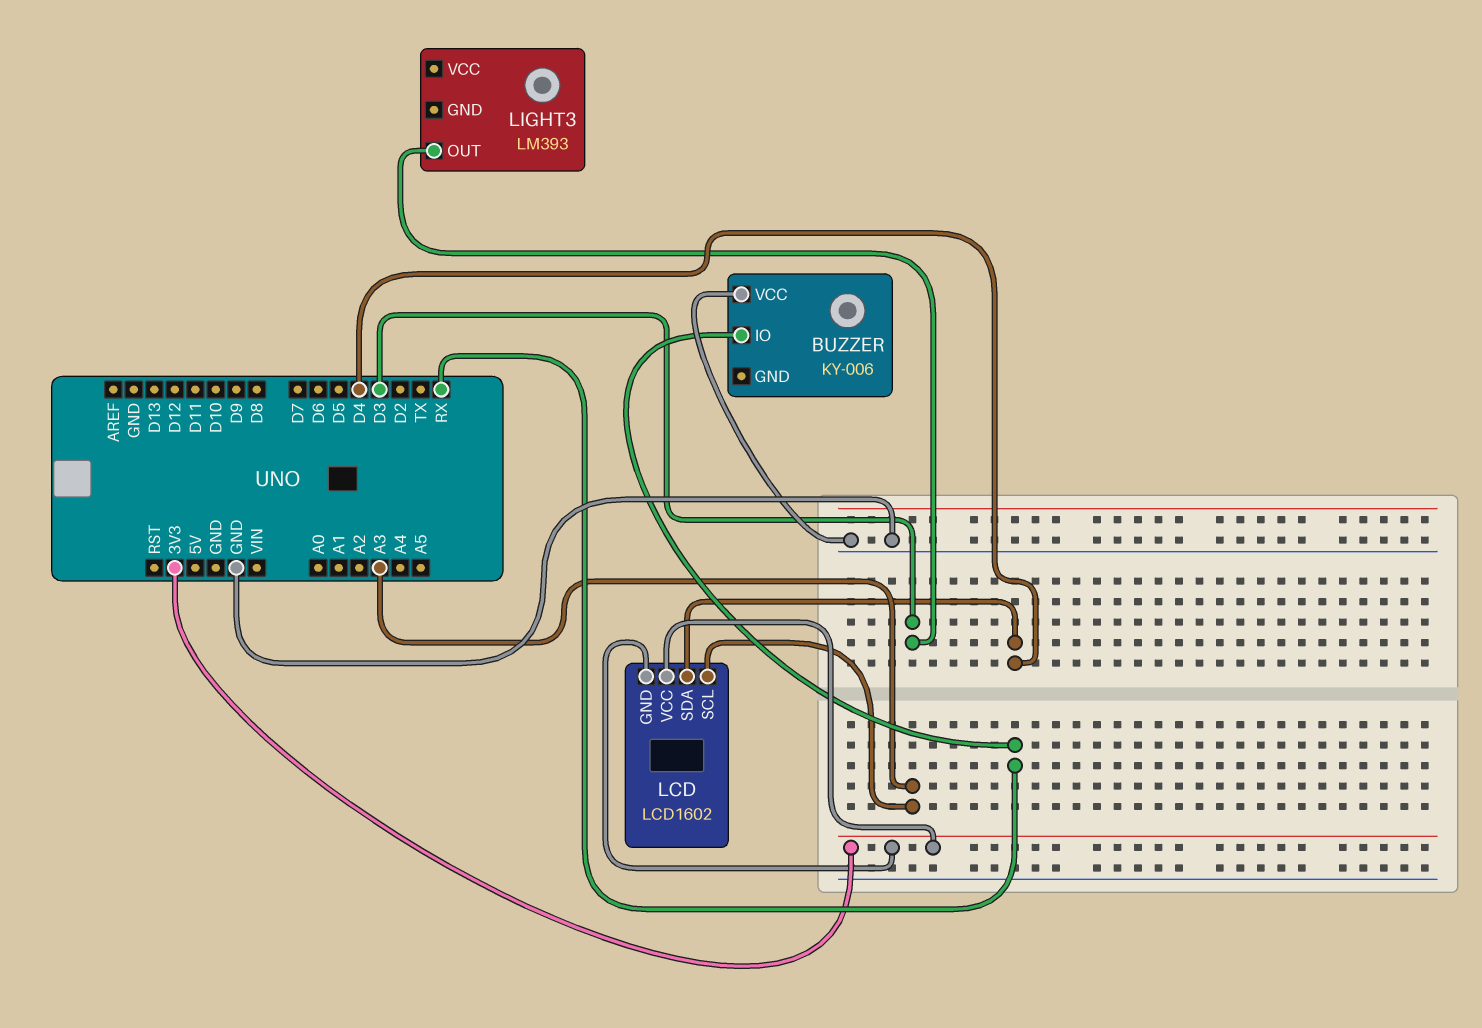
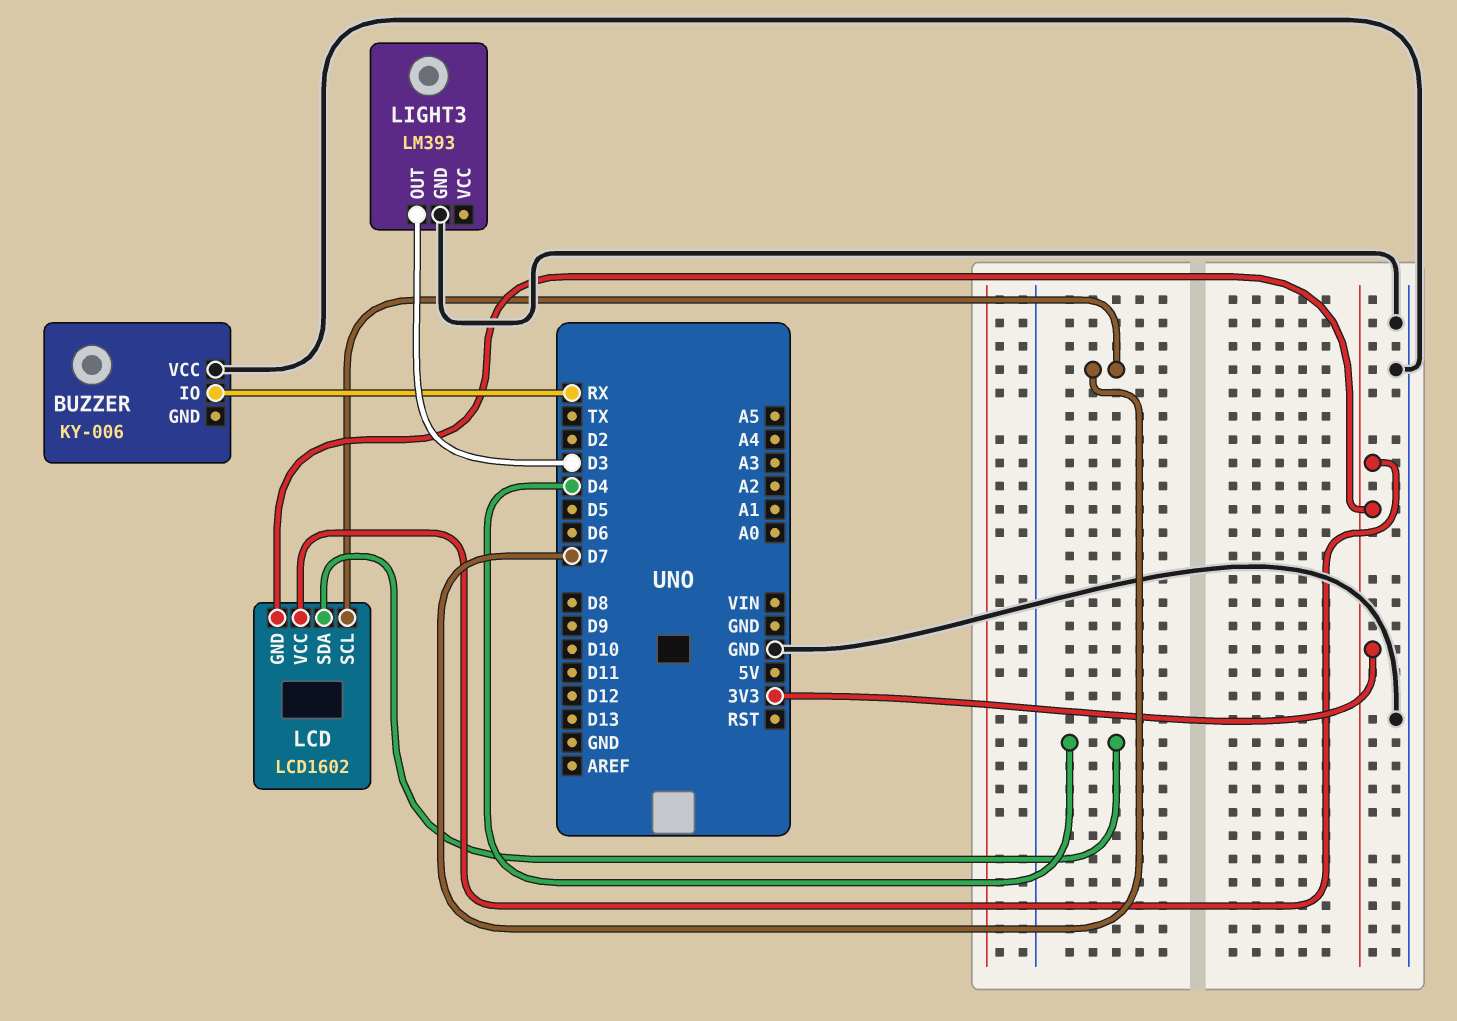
LCD pin SCL: A3 -> D7
LIGHT3 pin GND: none -> GND

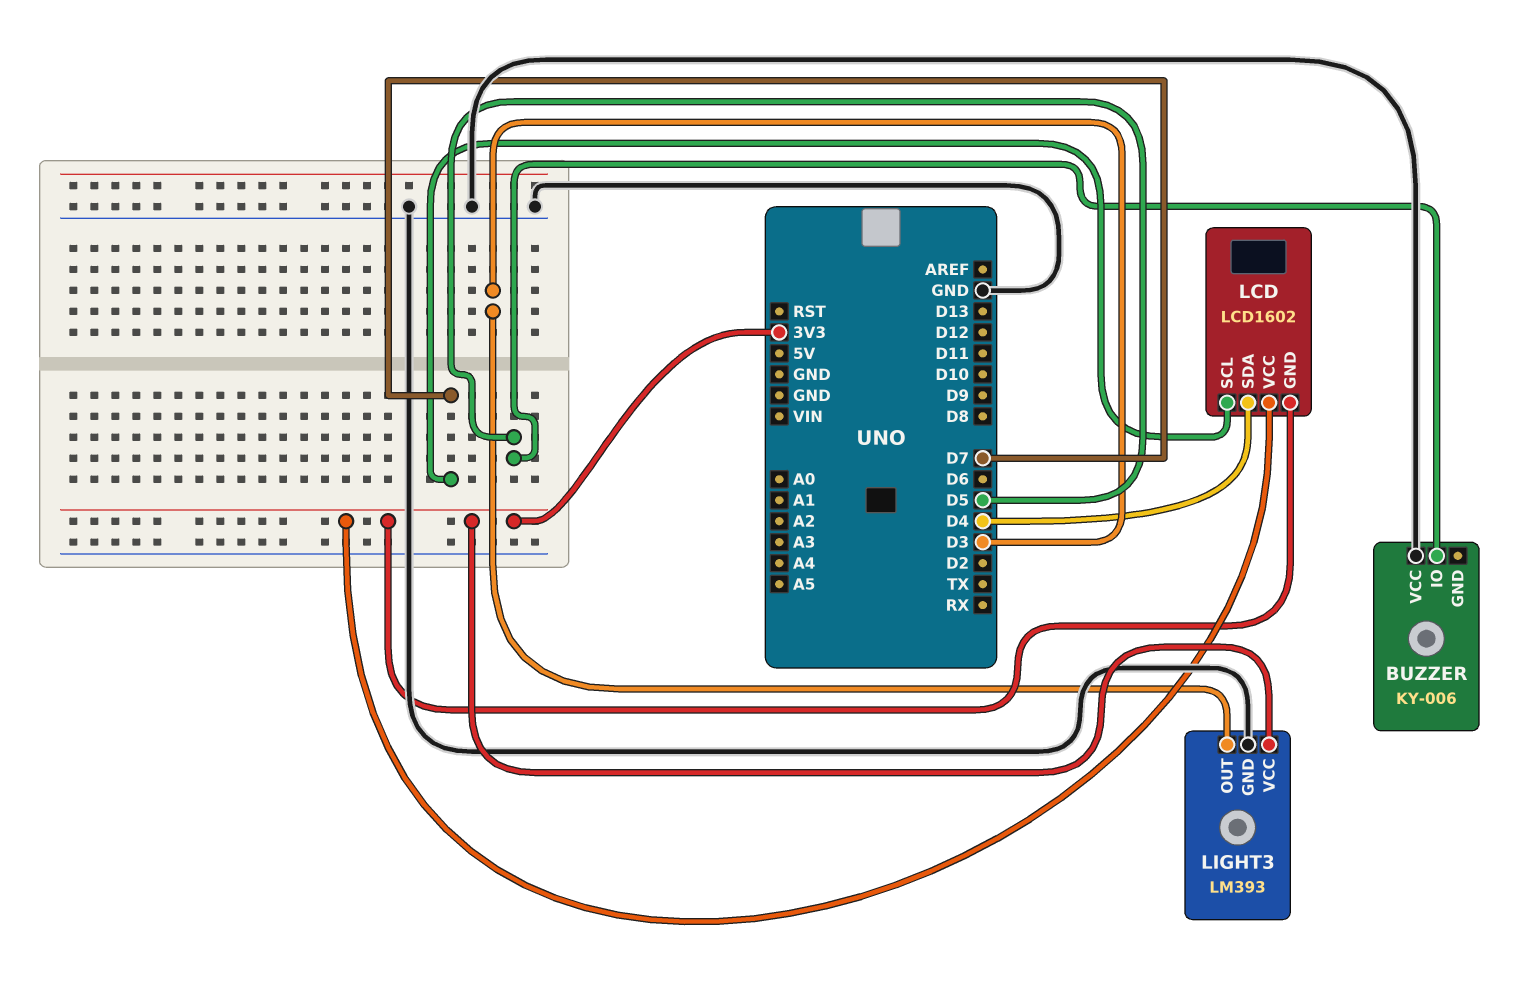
BUZZER pin IO: RX -> D5
LIGHT3 pin VCC: none -> 3V3

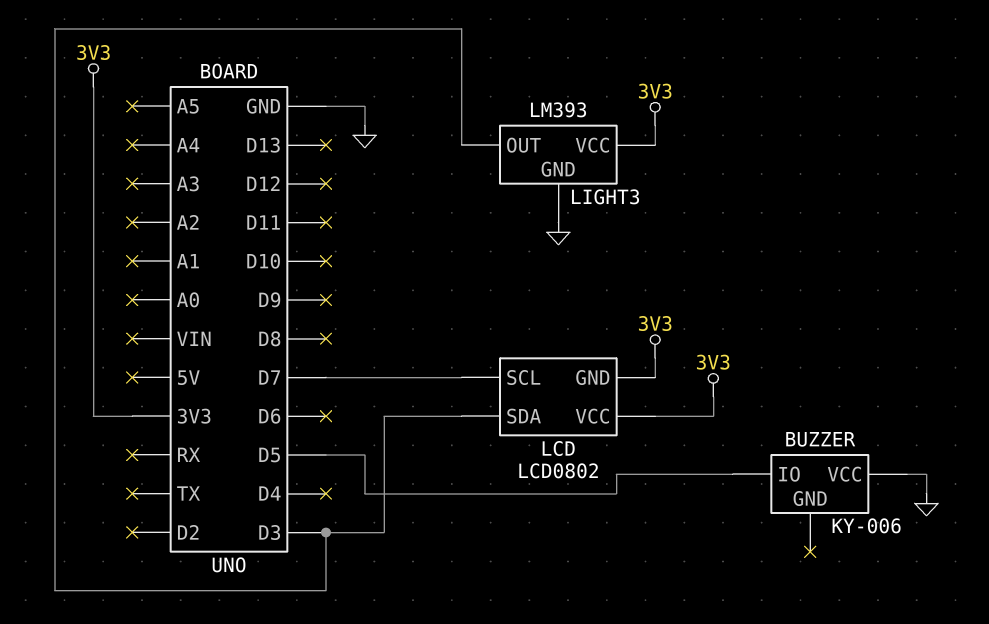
LCD: LCD1602 -> LCD0802
LCD pin SDA: D4 -> D3

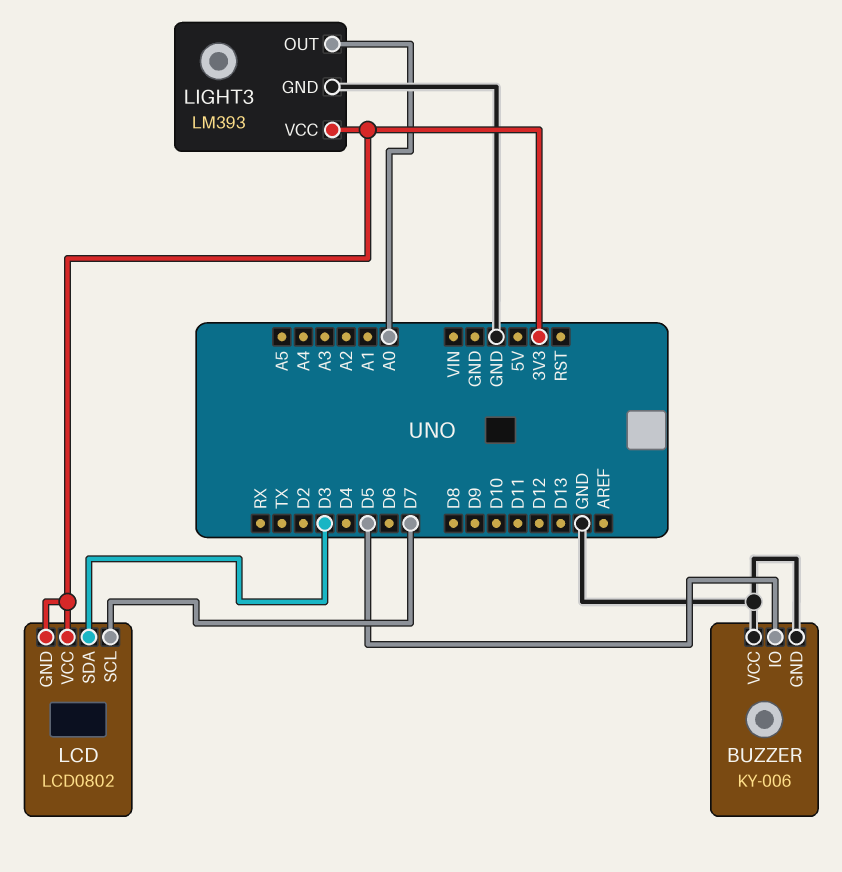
BUZZER pin GND: none -> GND
LIGHT3 pin OUT: D3 -> A0

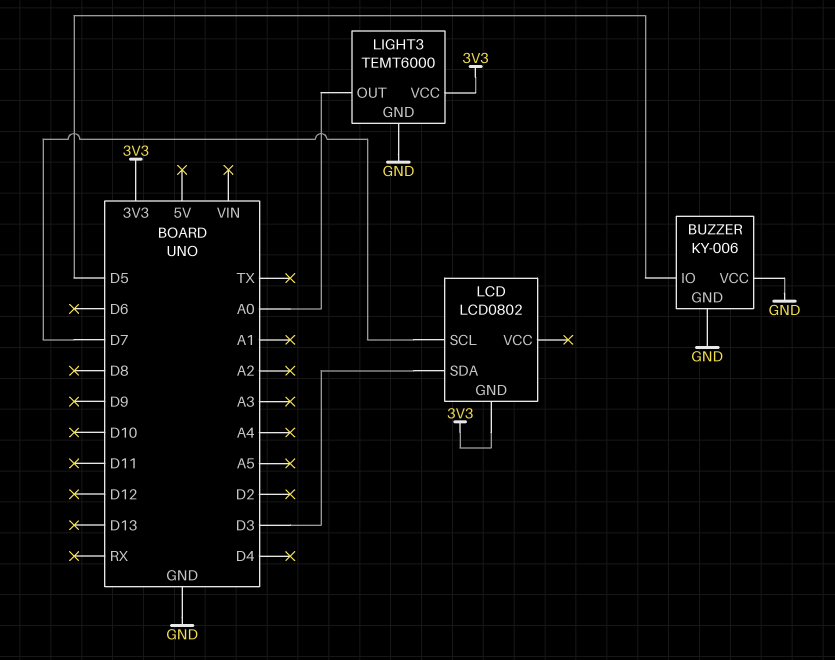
LCD pin VCC: 3V3 -> none
LIGHT3: LM393 -> TEMT6000

